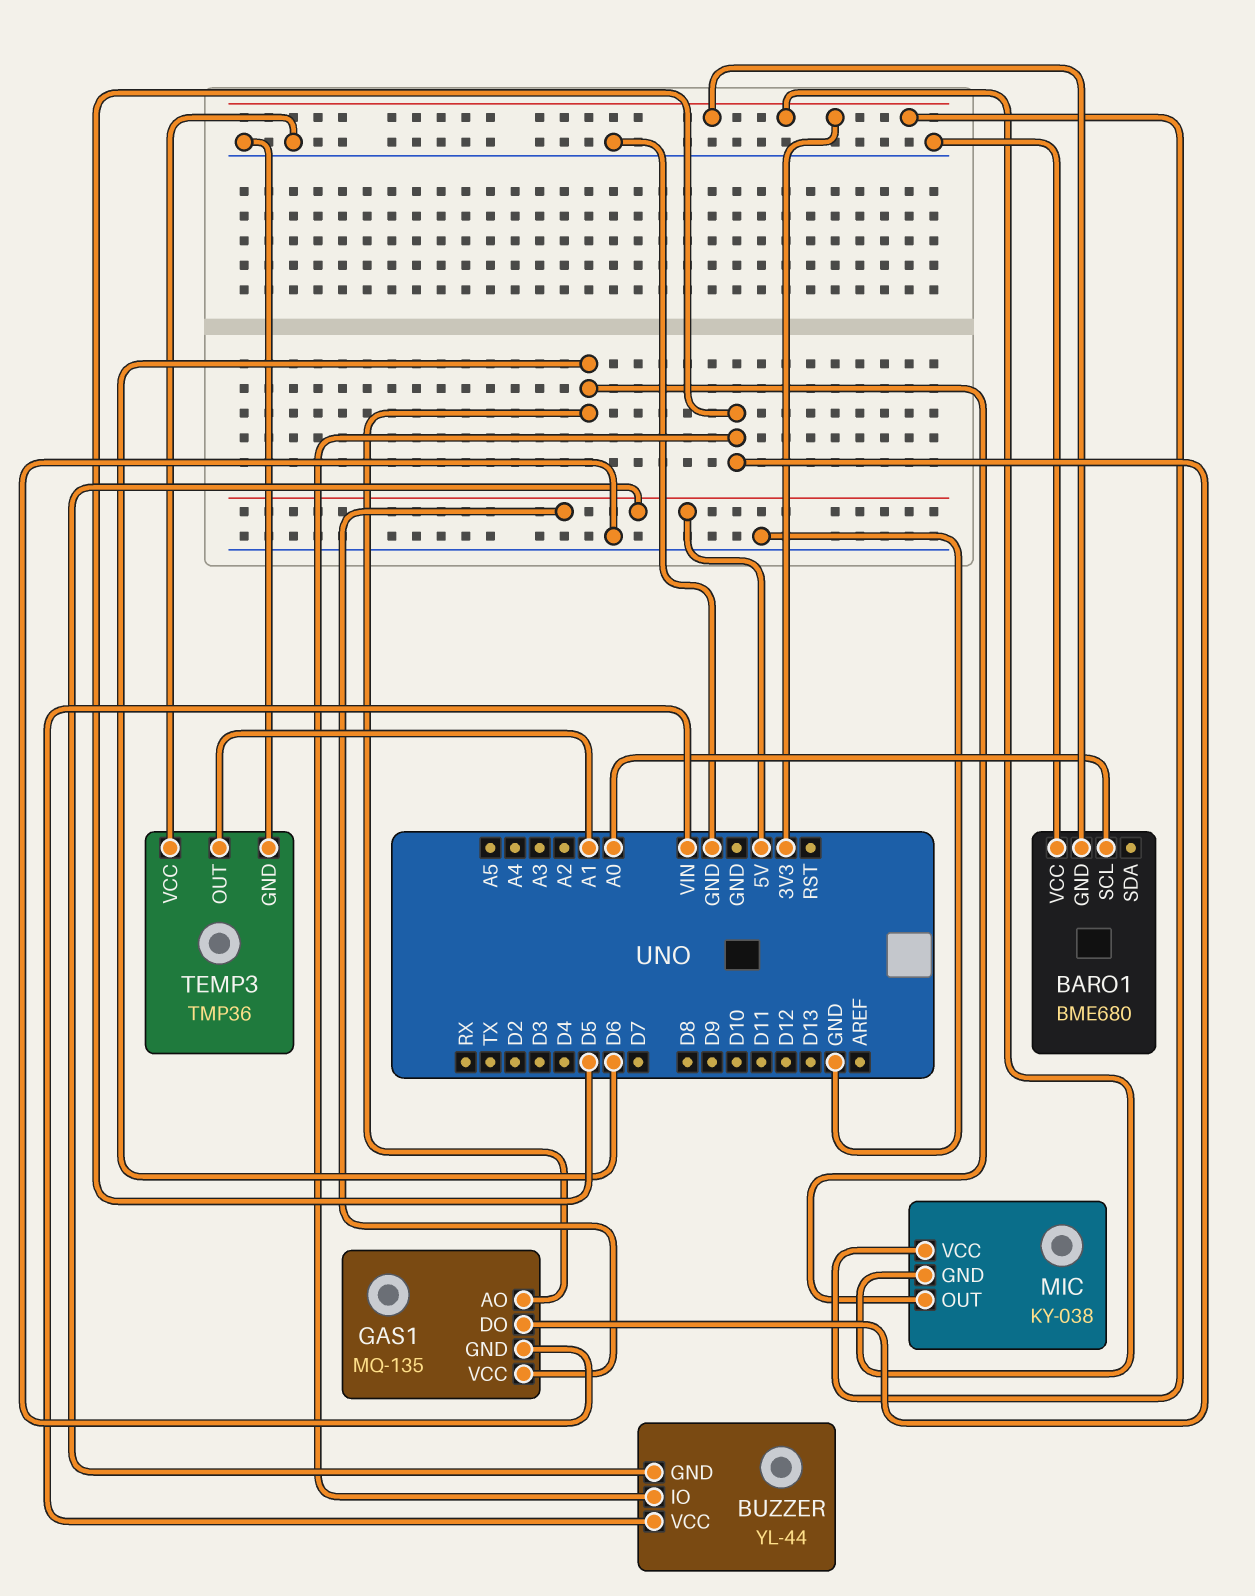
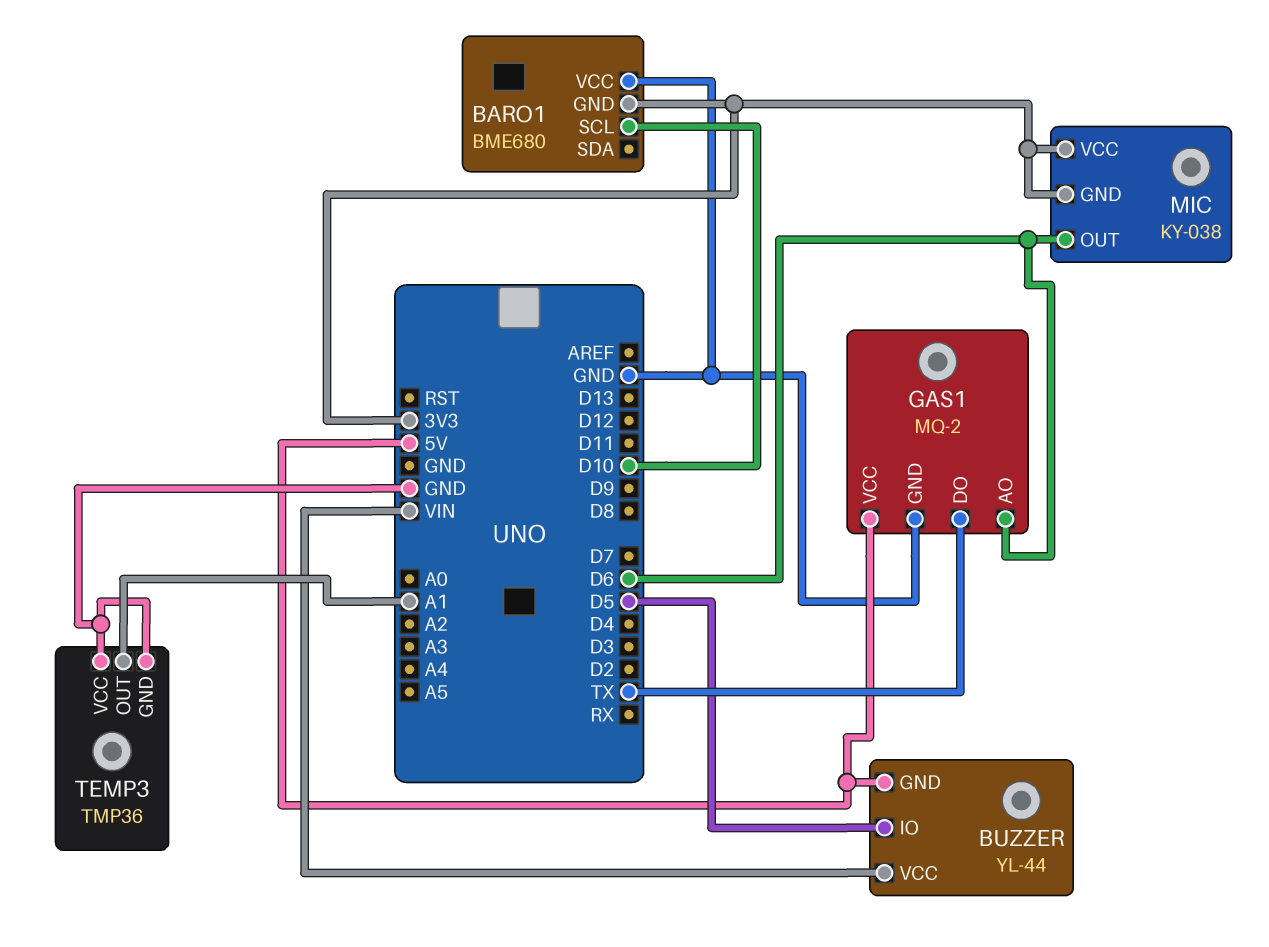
BARO1 pin SCL: A0 -> D10
GAS1: MQ-135 -> MQ-2
GAS1 pin DO: D5 -> TX

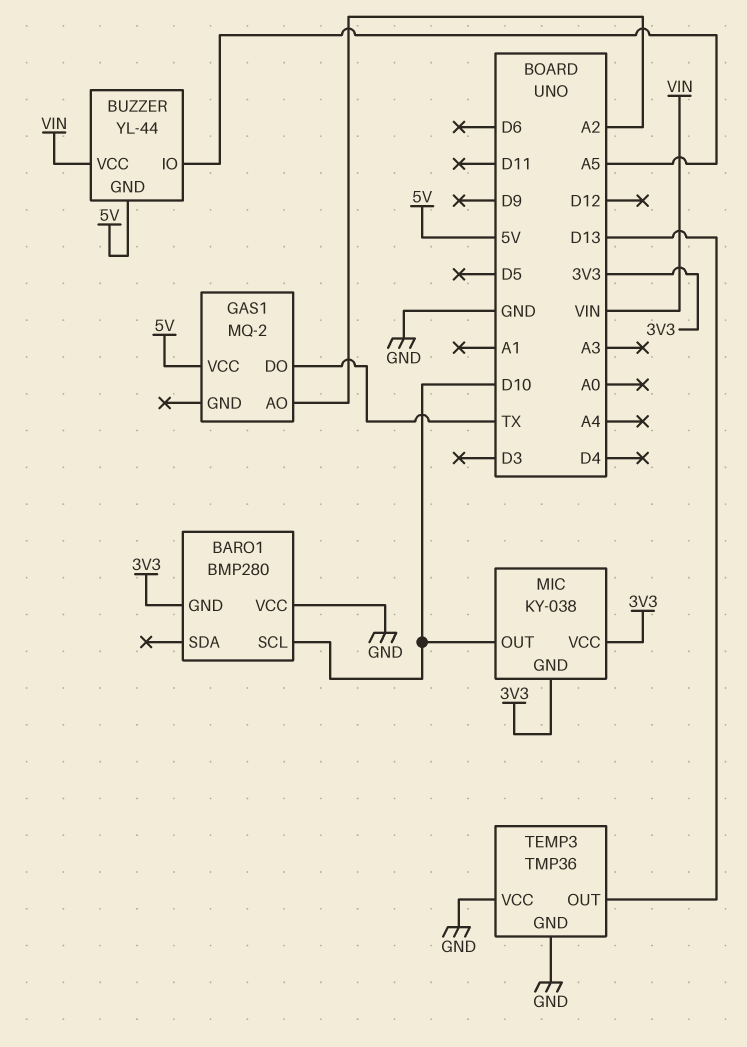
BARO1: BME680 -> BMP280
BUZZER pin IO: D5 -> A5
GAS1 pin AO: D6 -> A2
GAS1 pin GND: GND -> none
MIC pin OUT: D6 -> D10
TEMP3 pin OUT: A1 -> D13

